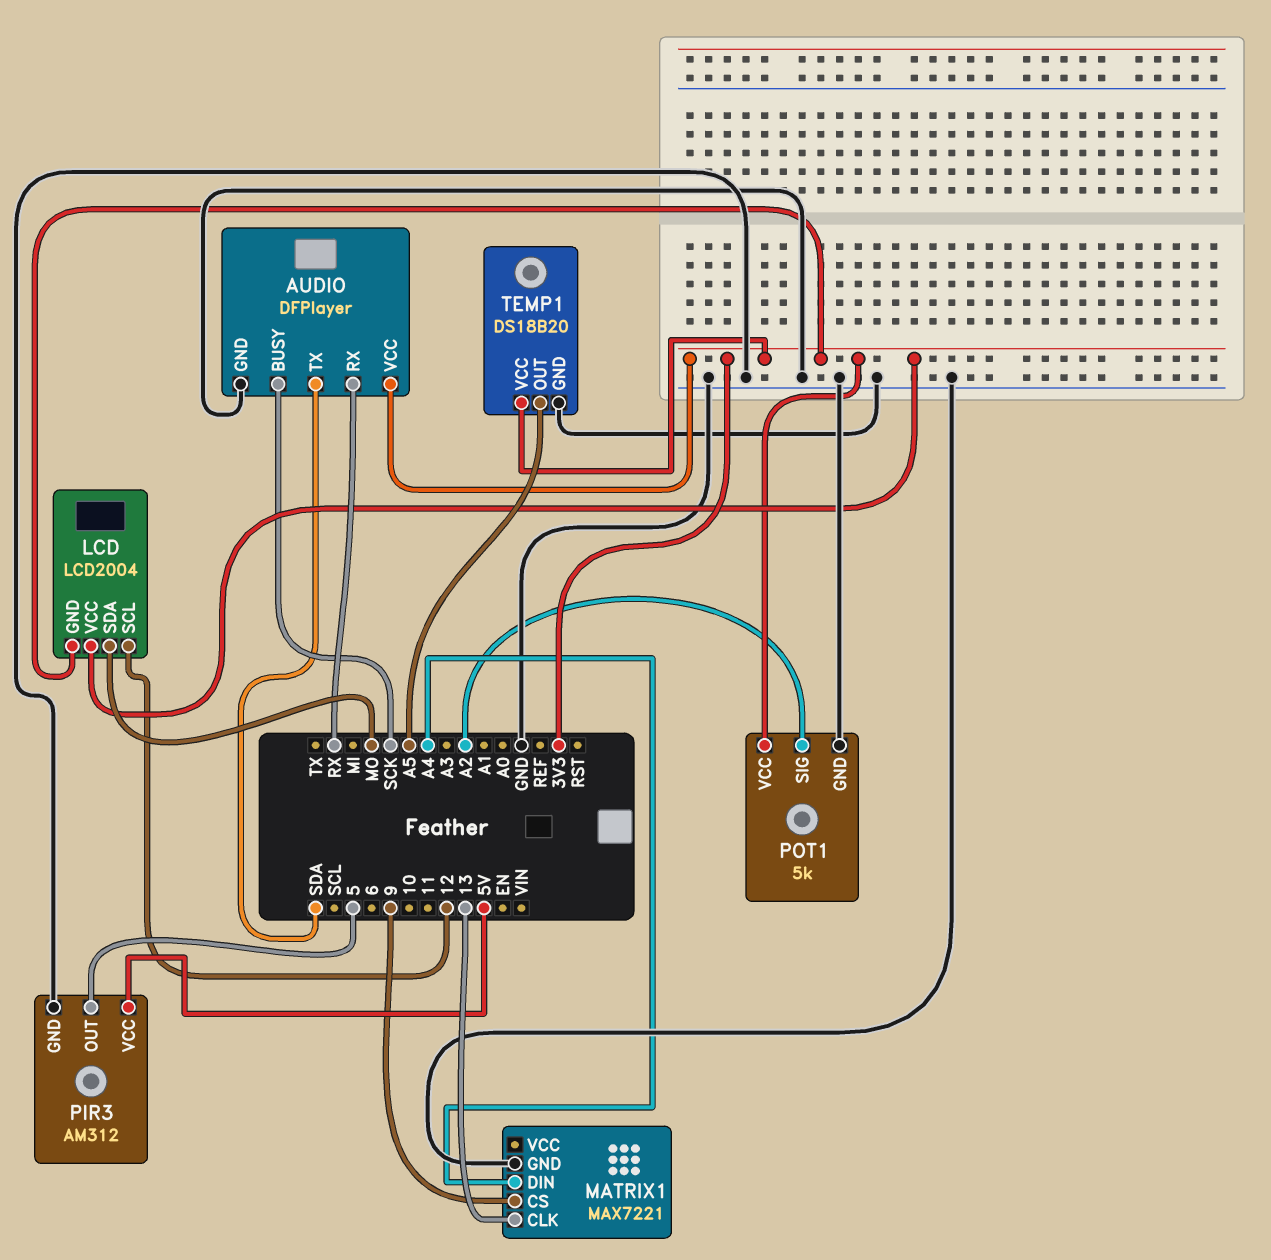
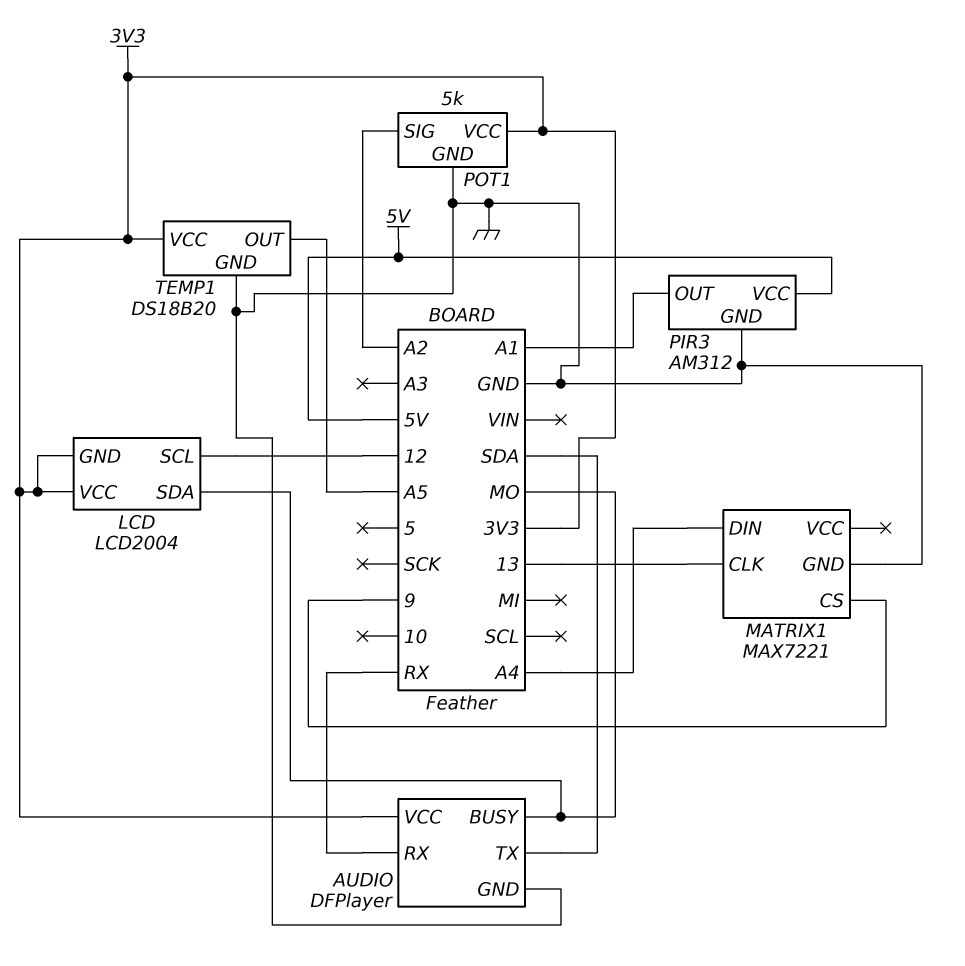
AUDIO pin BUSY: SCK -> MO
PIR3 pin OUT: 5 -> A1

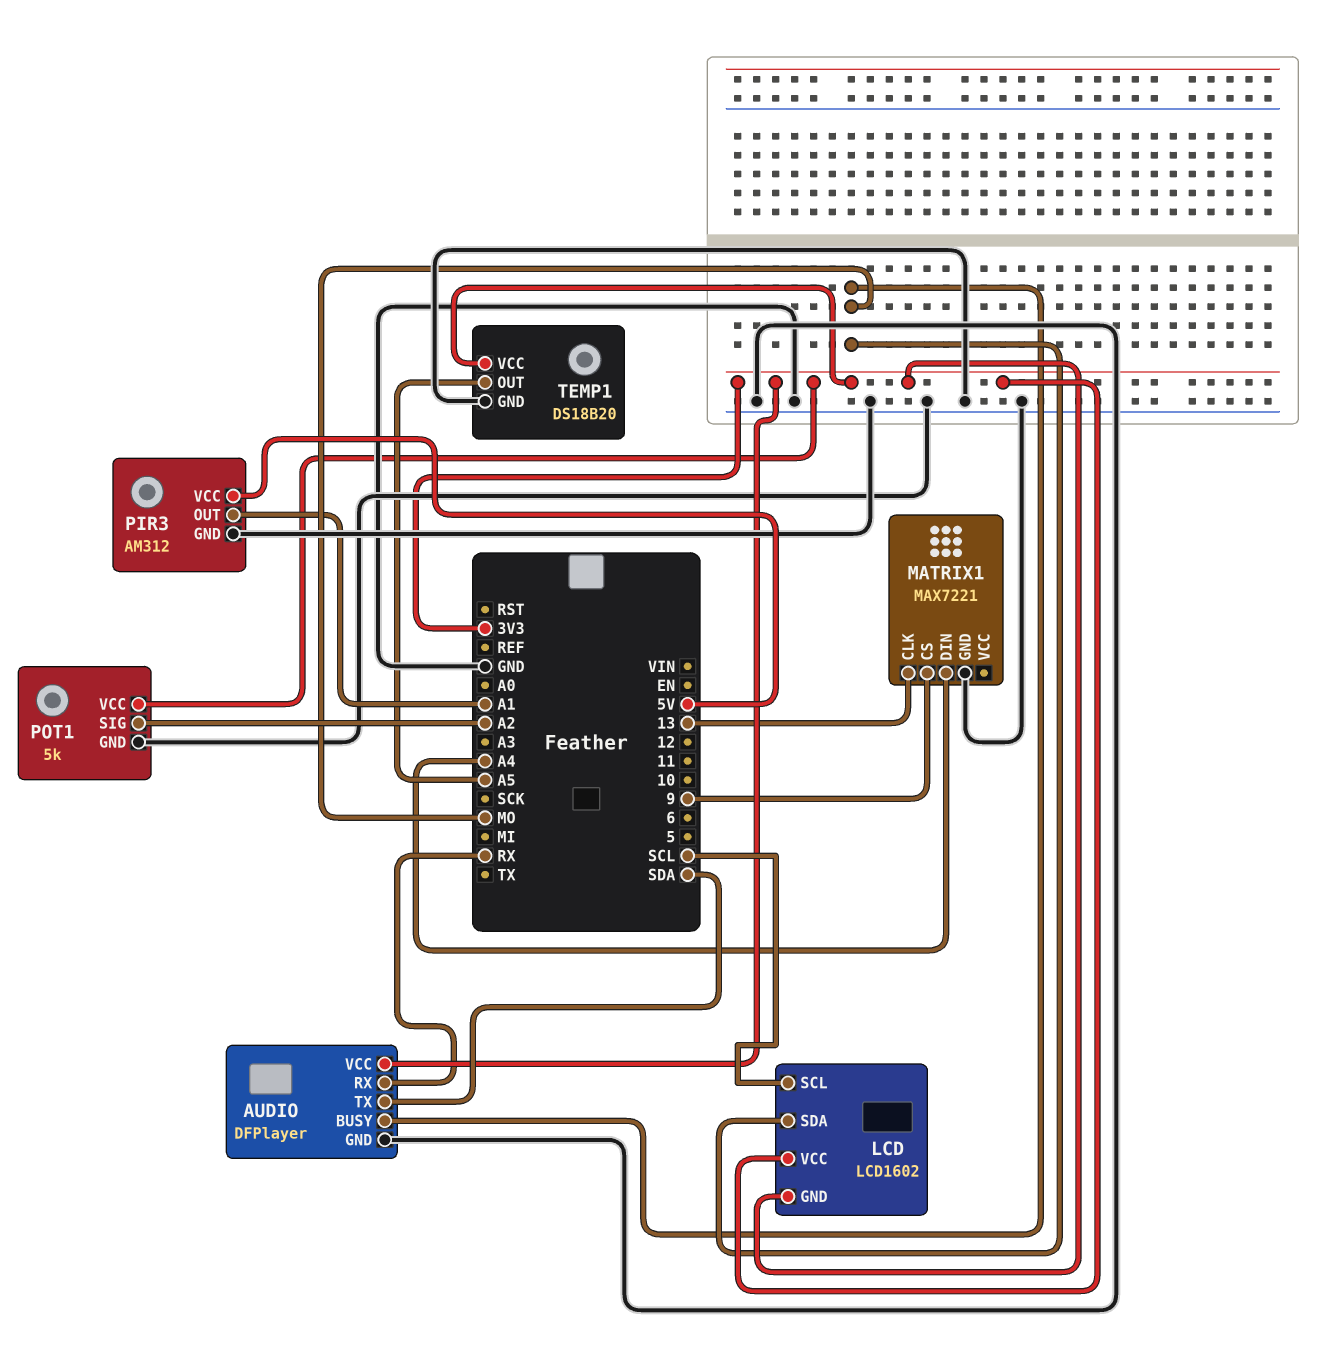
LCD: LCD2004 -> LCD1602
LCD pin SCL: 12 -> SCL

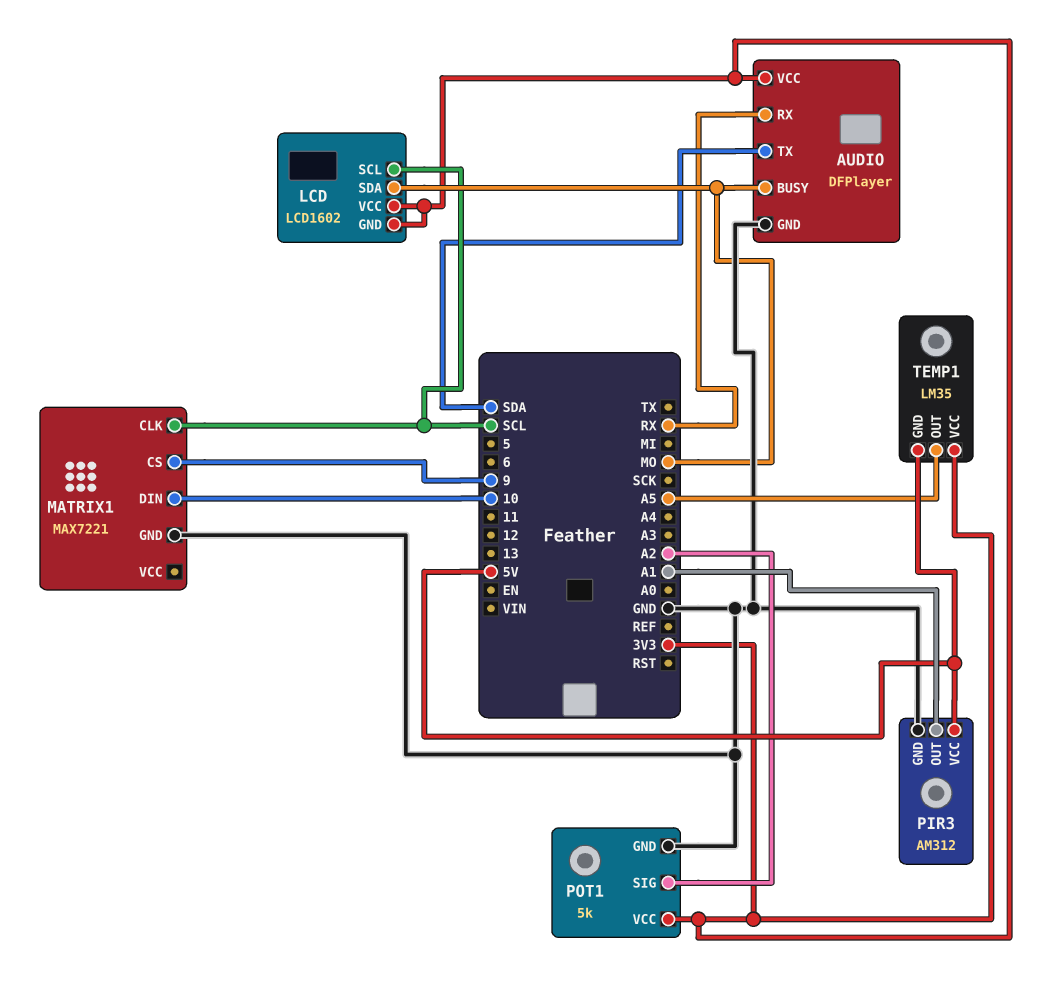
MATRIX1 pin CLK: 13 -> SCL
MATRIX1 pin DIN: A4 -> 10
TEMP1: DS18B20 -> LM35
TEMP1 pin GND: GND -> 5V

